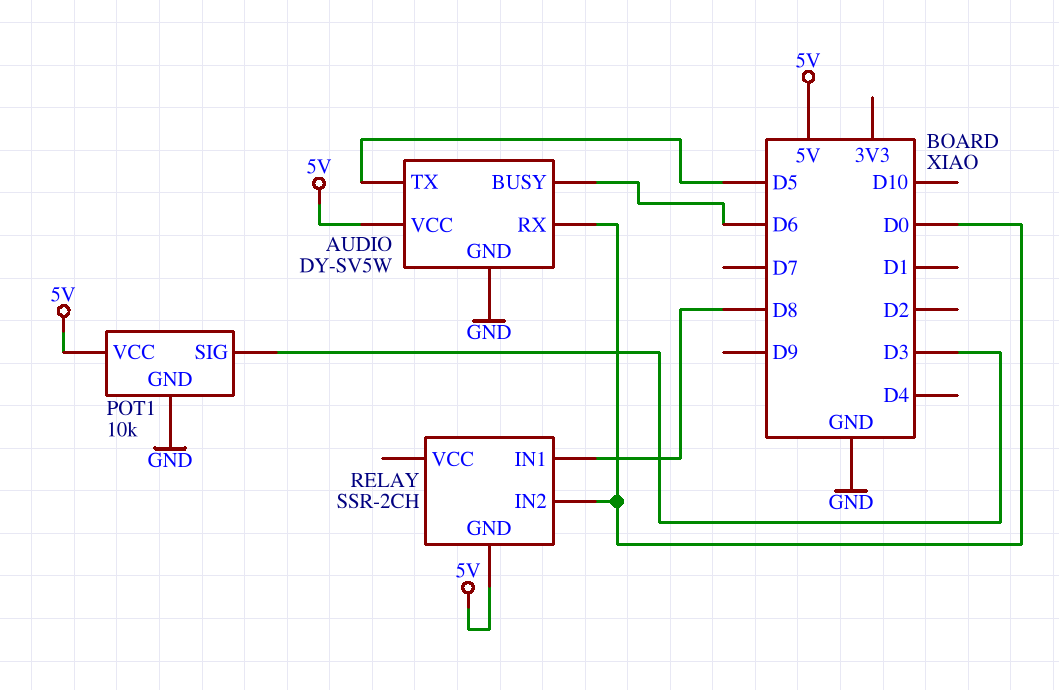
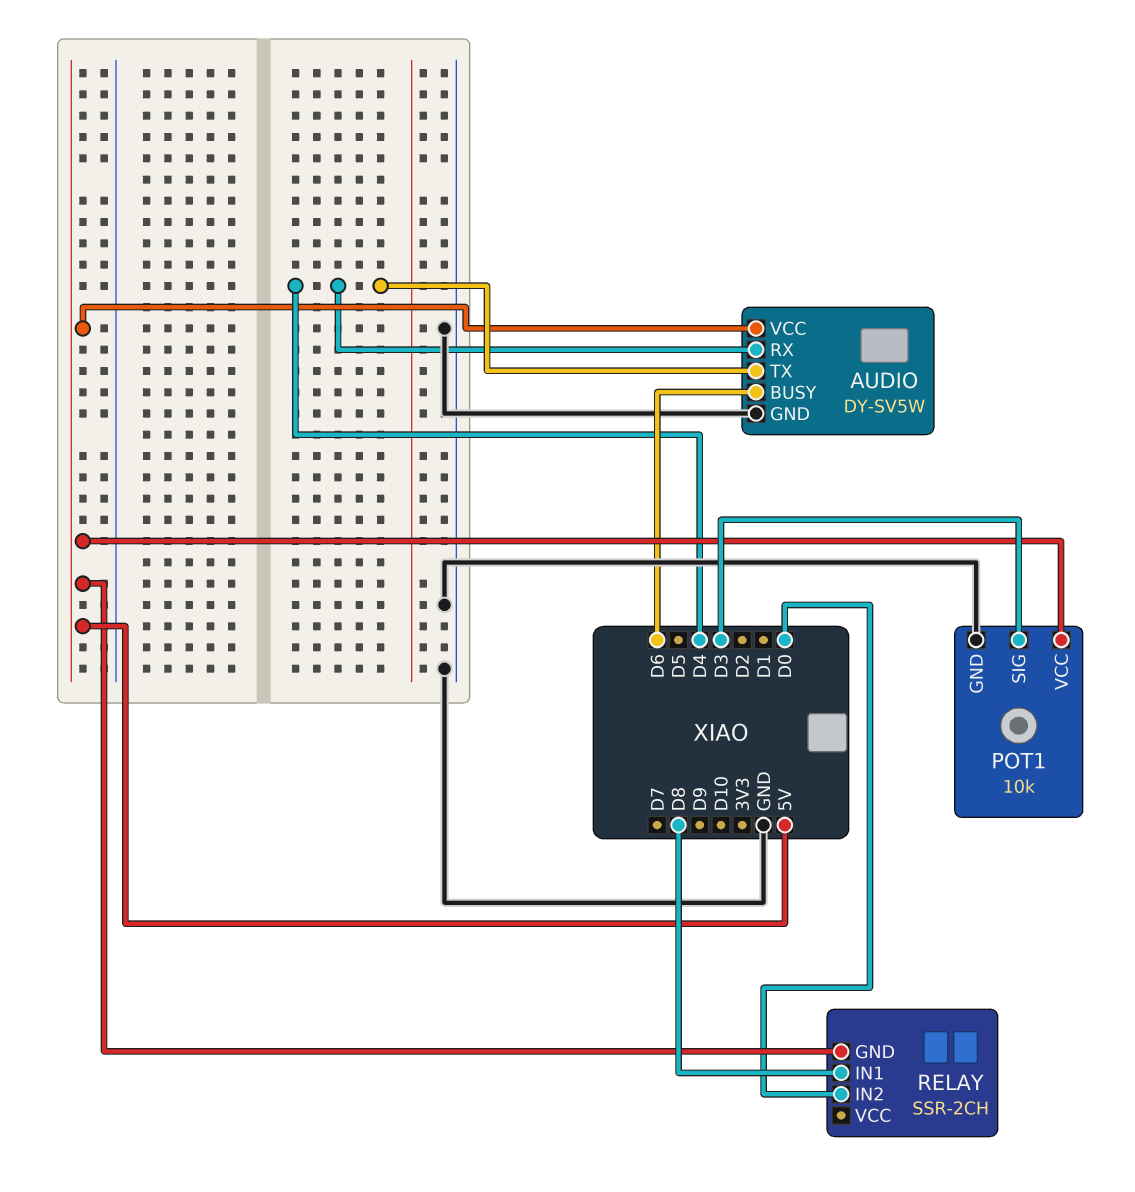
AUDIO pin RX: D0 -> D4
AUDIO pin TX: D5 -> D4

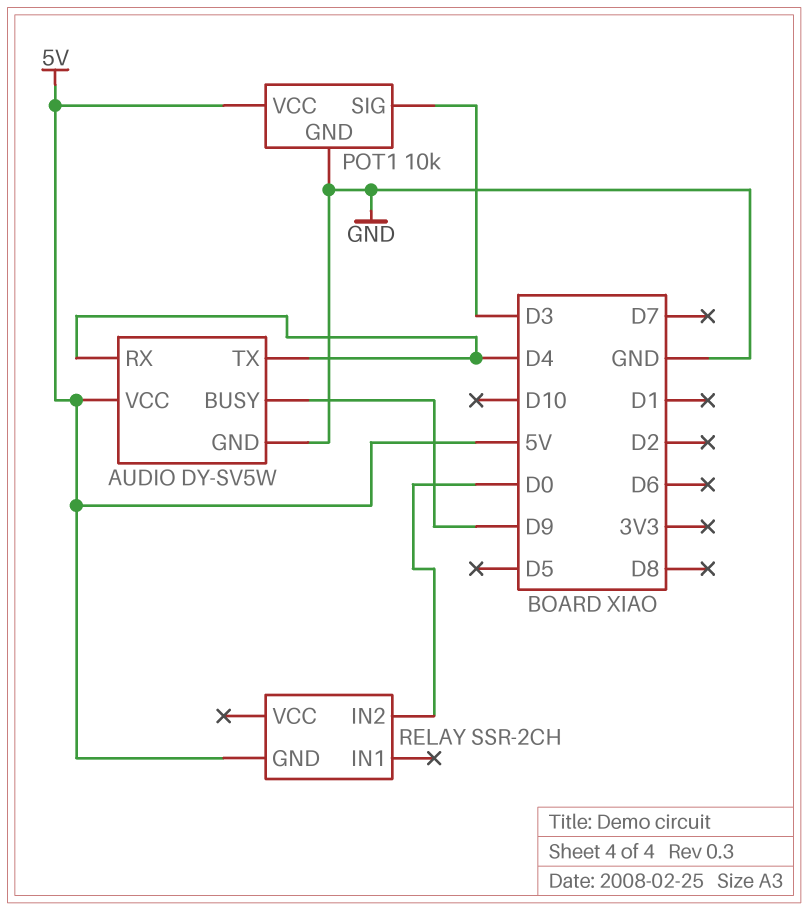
AUDIO pin BUSY: D6 -> D9
RELAY pin IN1: D8 -> none

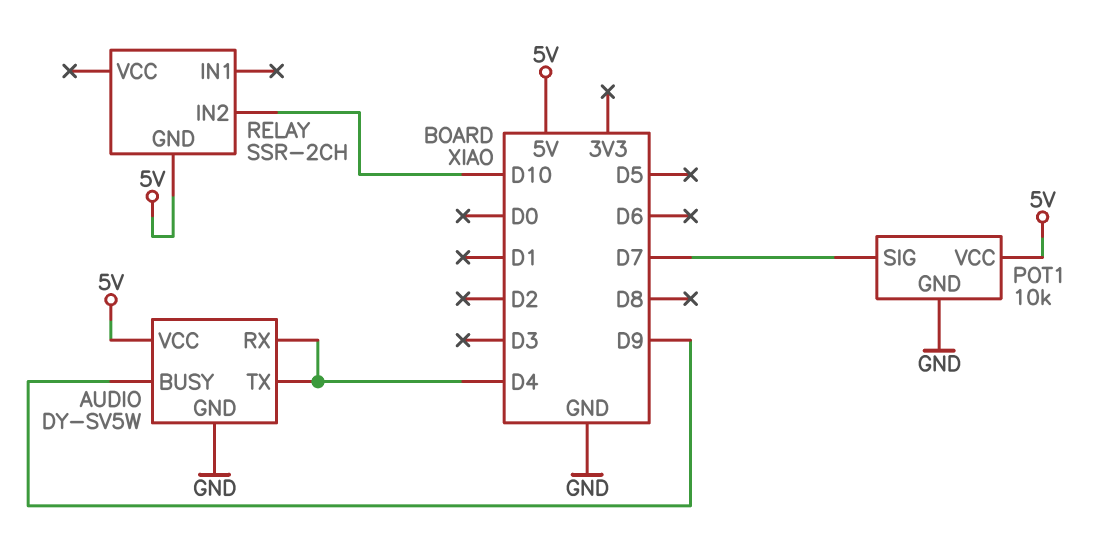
POT1 pin SIG: D3 -> D7
RELAY pin IN2: D0 -> D10

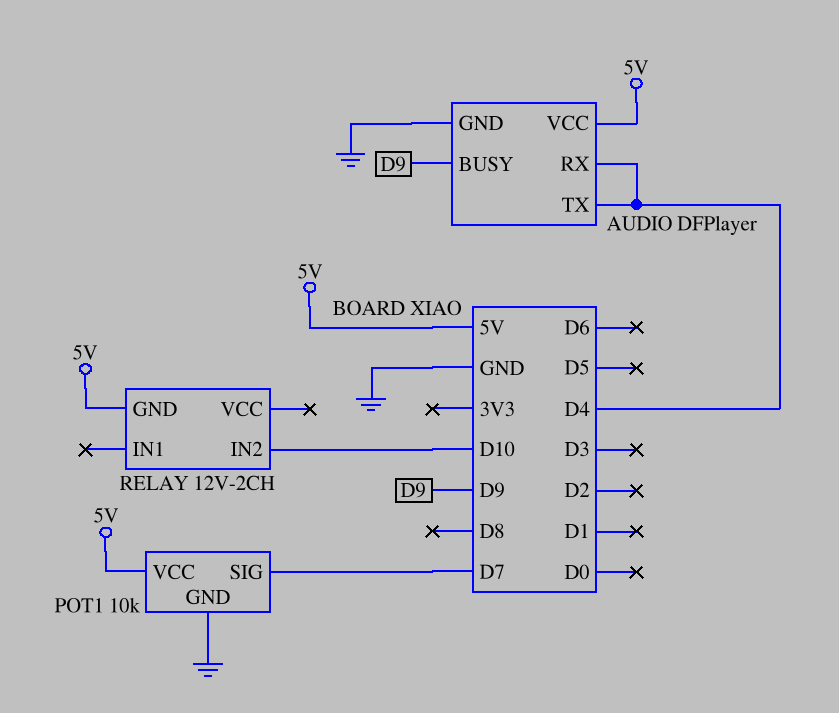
AUDIO: DY-SV5W -> DFPlayer
RELAY: SSR-2CH -> 12V-2CH

